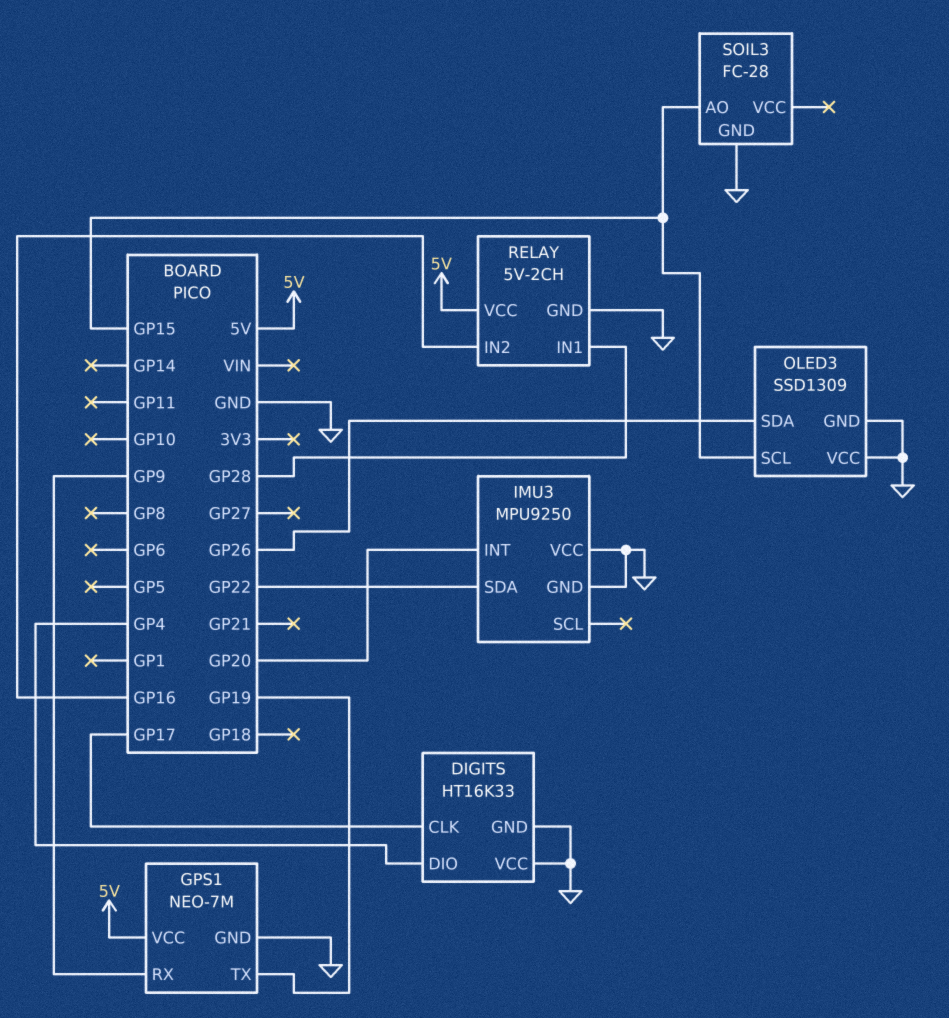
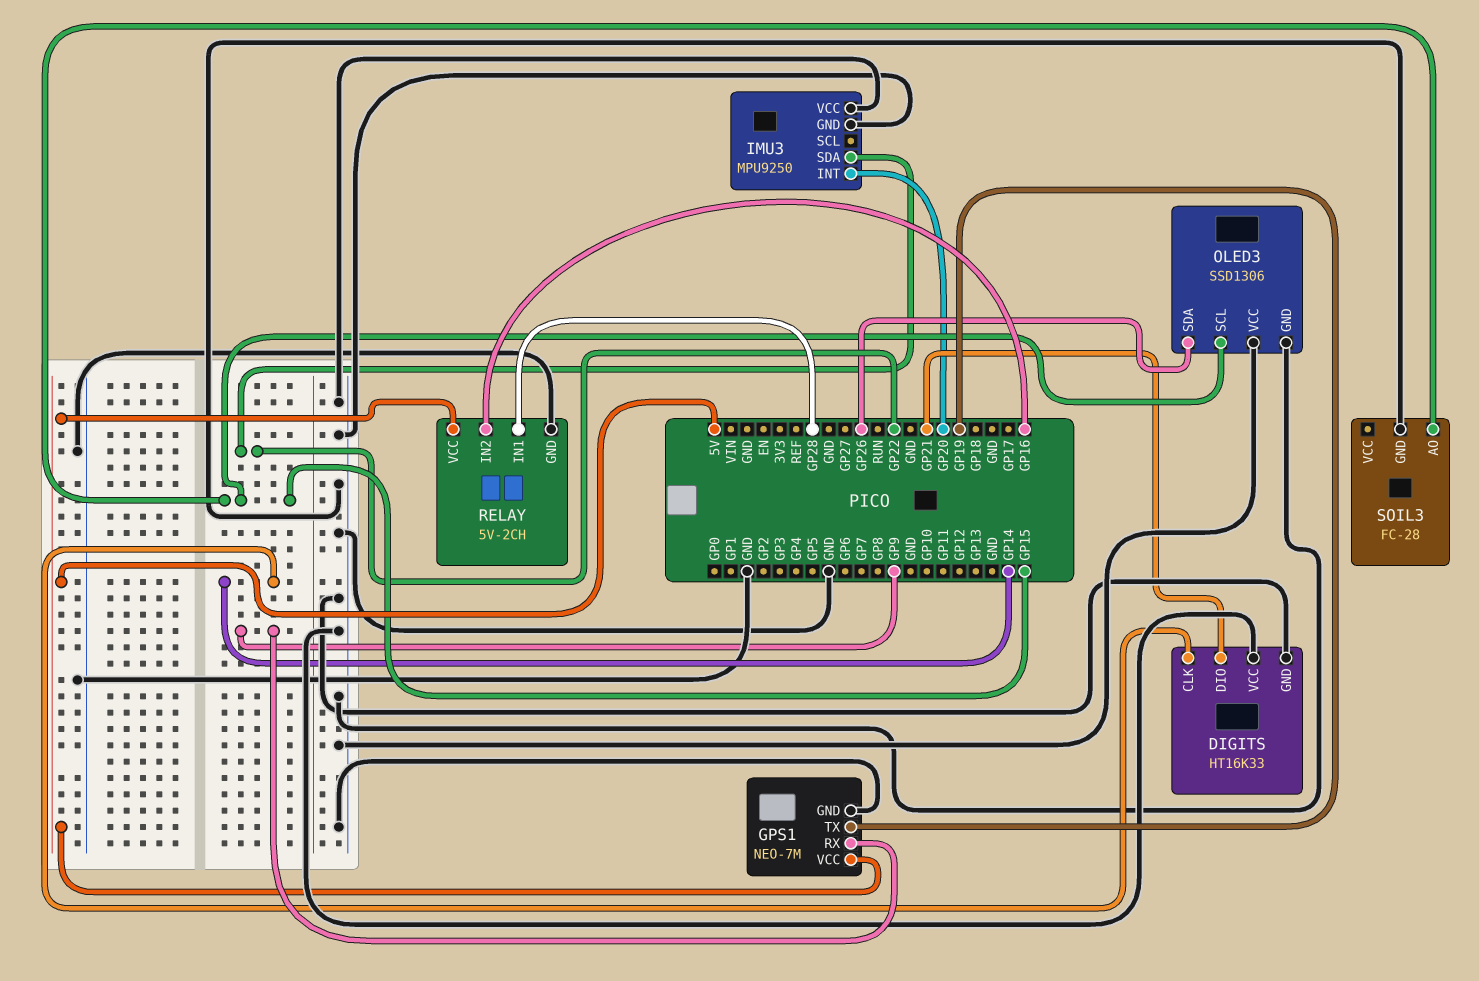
DIGITS pin CLK: GP17 -> GP14
DIGITS pin DIO: GP4 -> GP21
OLED3: SSD1309 -> SSD1306

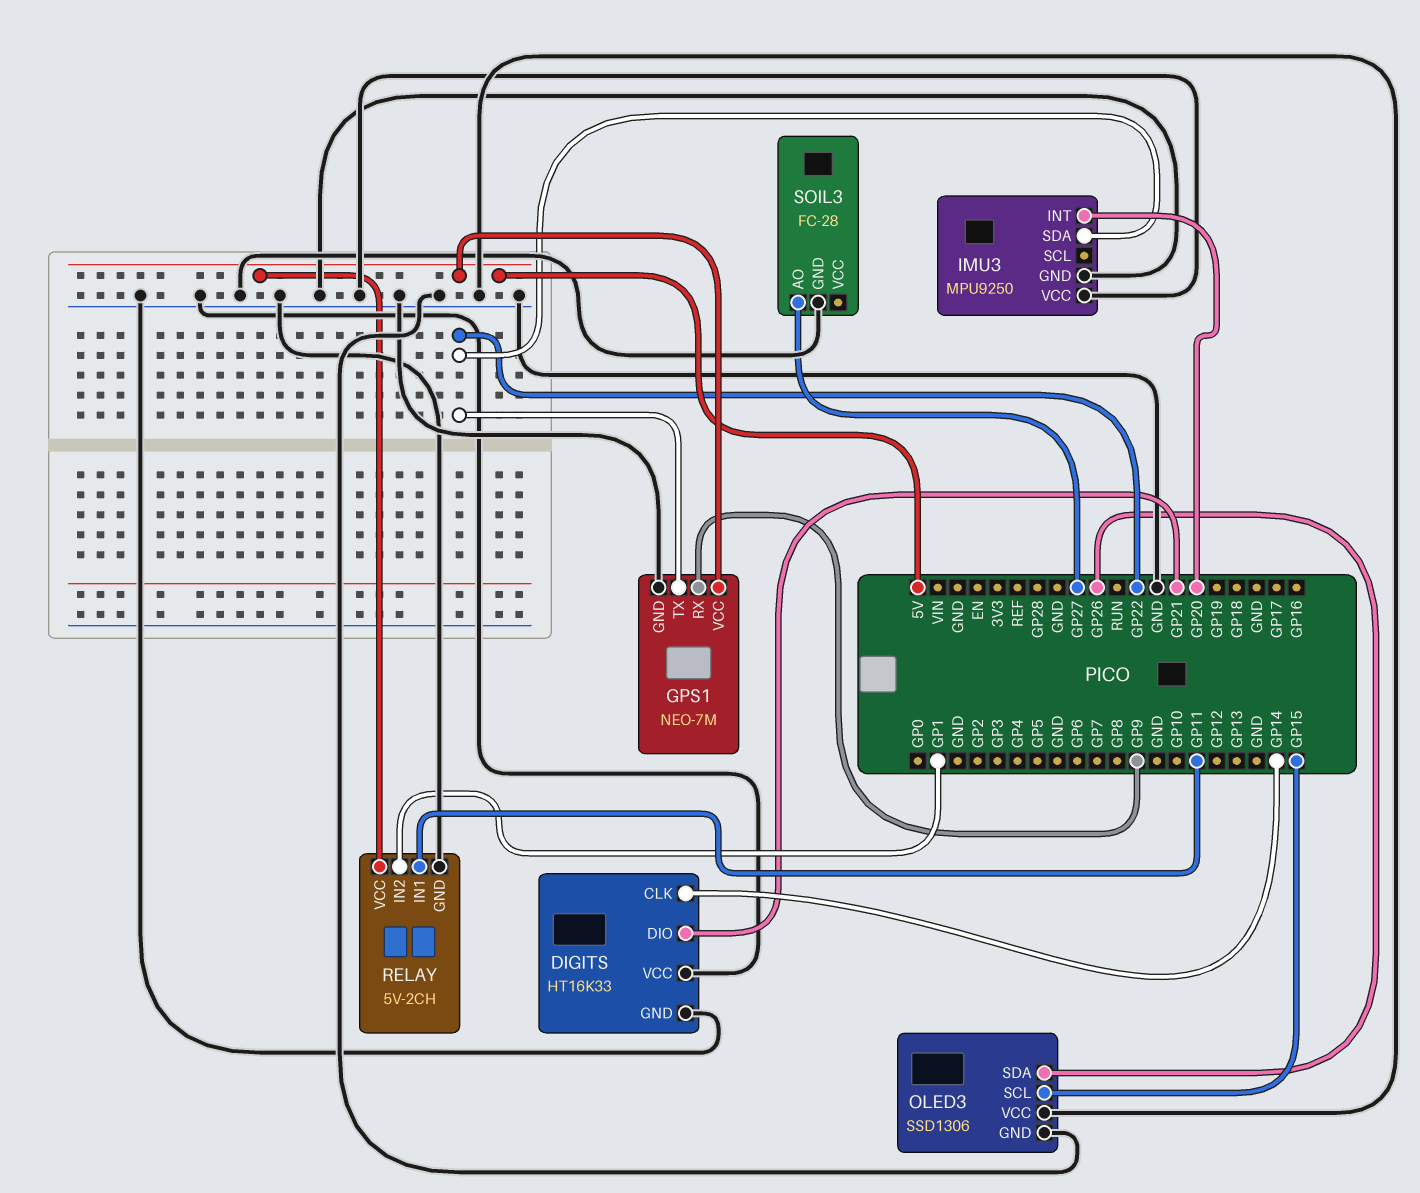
GPS1 pin TX: GP19 -> GP22
RELAY pin IN1: GP28 -> GP11
RELAY pin IN2: GP16 -> GP1
SOIL3 pin AO: GP15 -> GP27

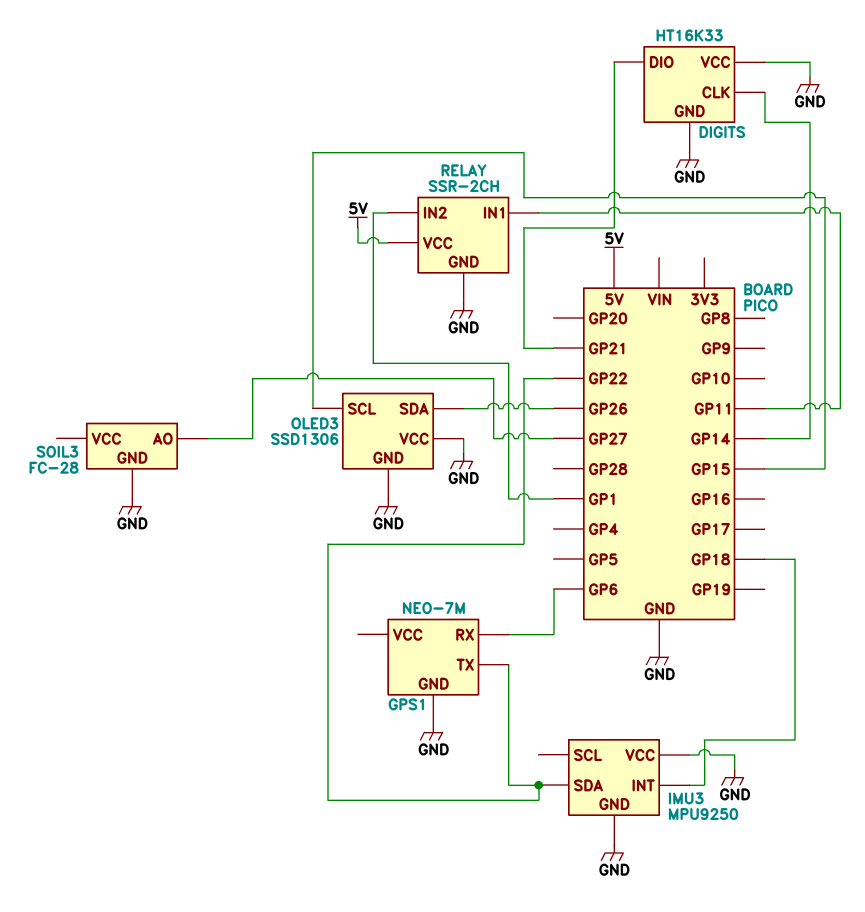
GPS1 pin RX: GP9 -> GP6
GPS1 pin VCC: 5V -> none
IMU3 pin INT: GP20 -> GP18
RELAY: 5V-2CH -> SSR-2CH

